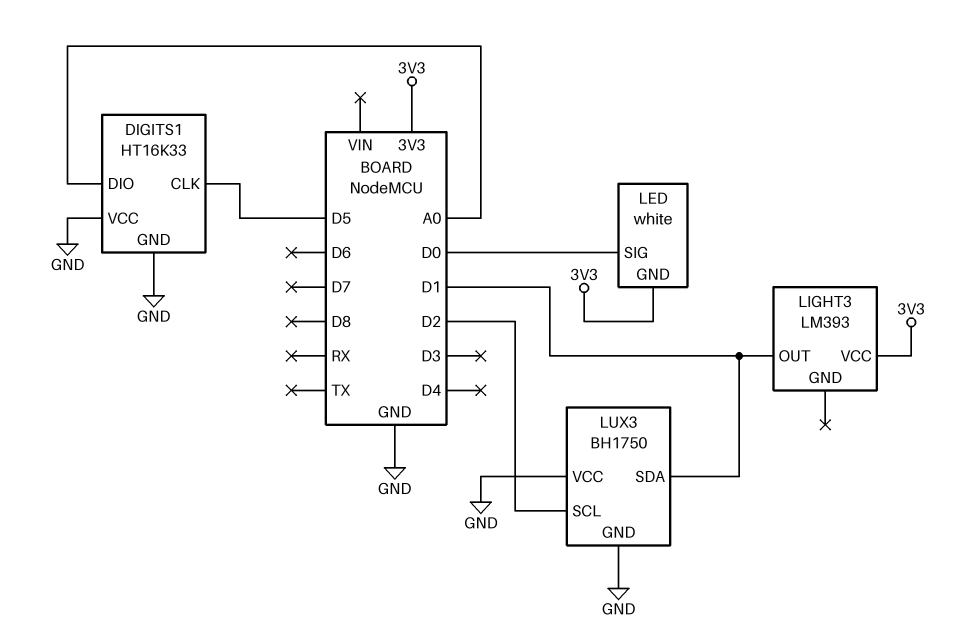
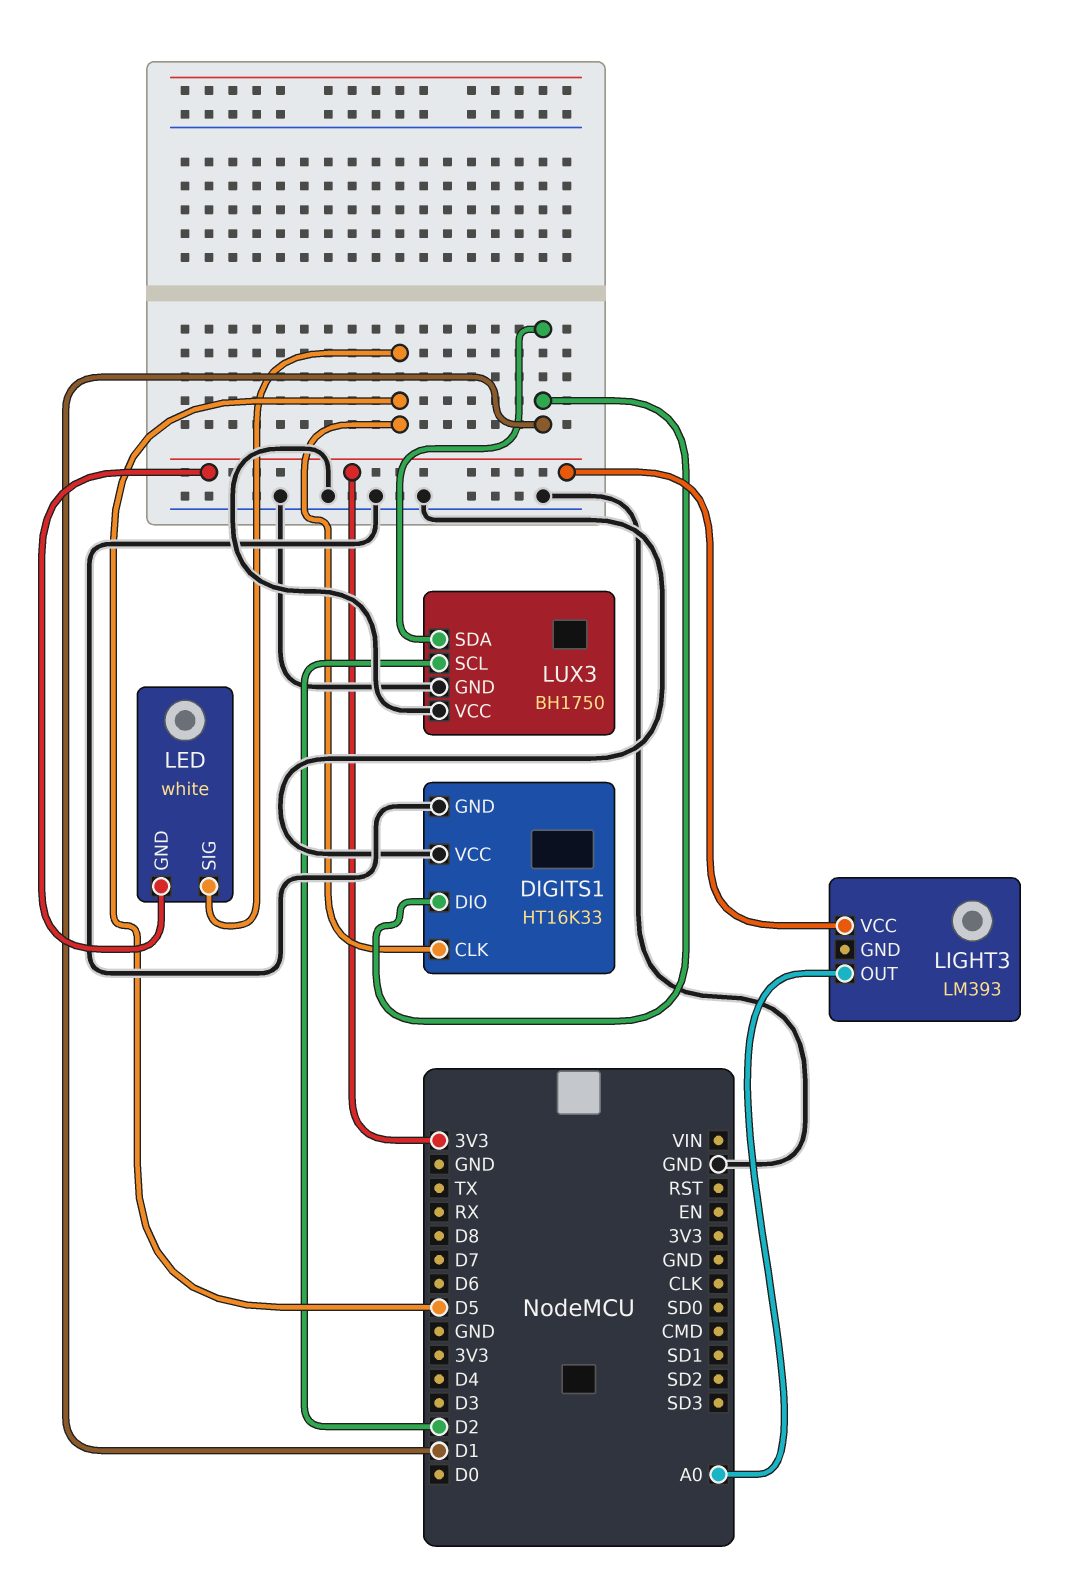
DIGITS1 pin DIO: A0 -> D1
LED pin SIG: D0 -> D5
LIGHT3 pin OUT: D1 -> A0

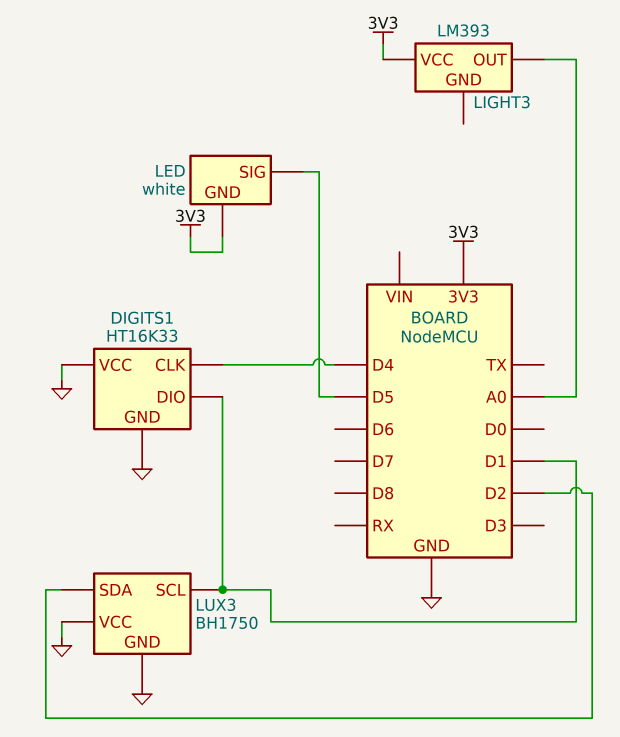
DIGITS1 pin CLK: D5 -> D4
LUX3 pin SCL: D2 -> D1
LUX3 pin SDA: D1 -> D2

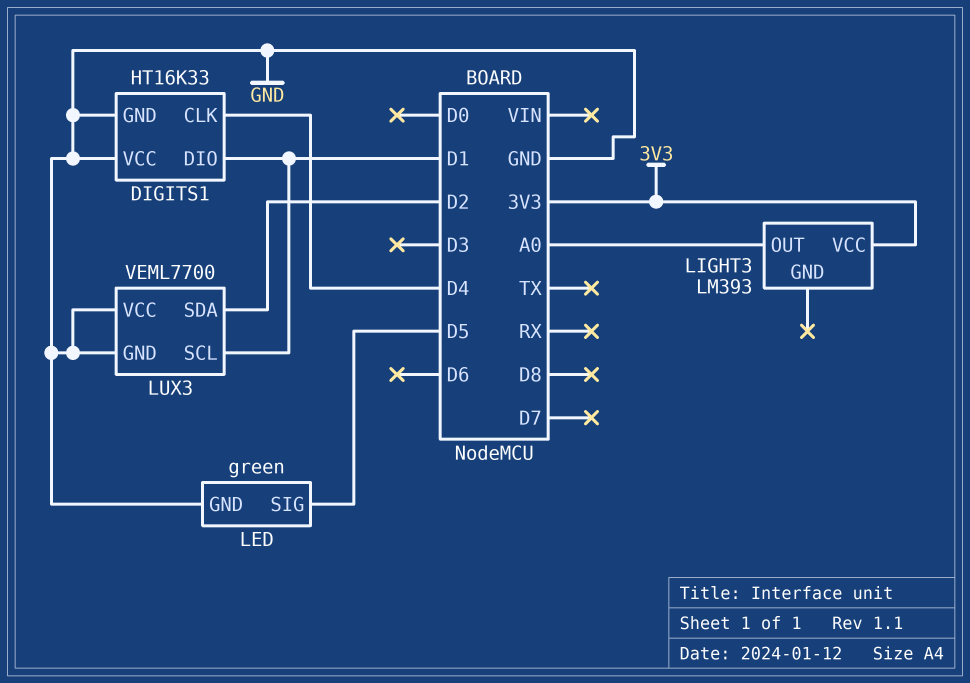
LED: white -> green
LED pin GND: 3V3 -> GND
LUX3: BH1750 -> VEML7700

